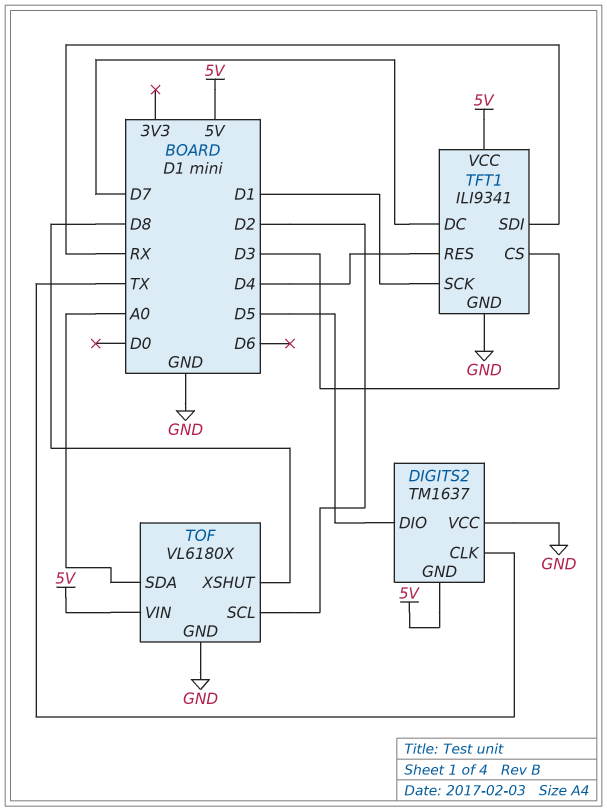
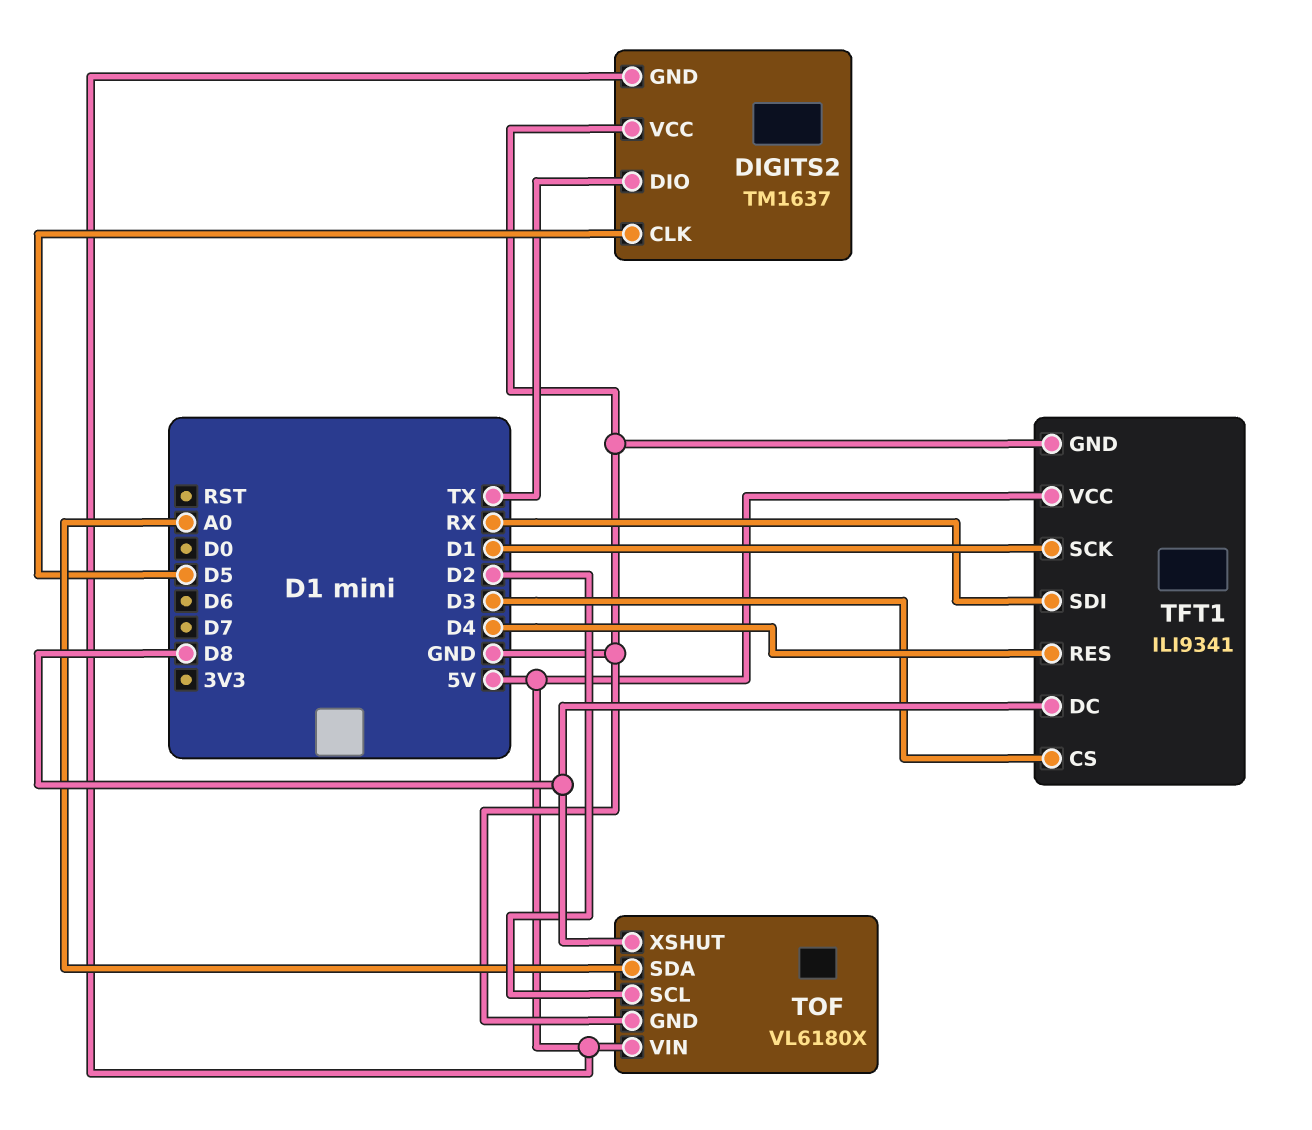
DIGITS2 pin CLK: TX -> D5
DIGITS2 pin DIO: D5 -> TX
TFT1 pin DC: D7 -> D8

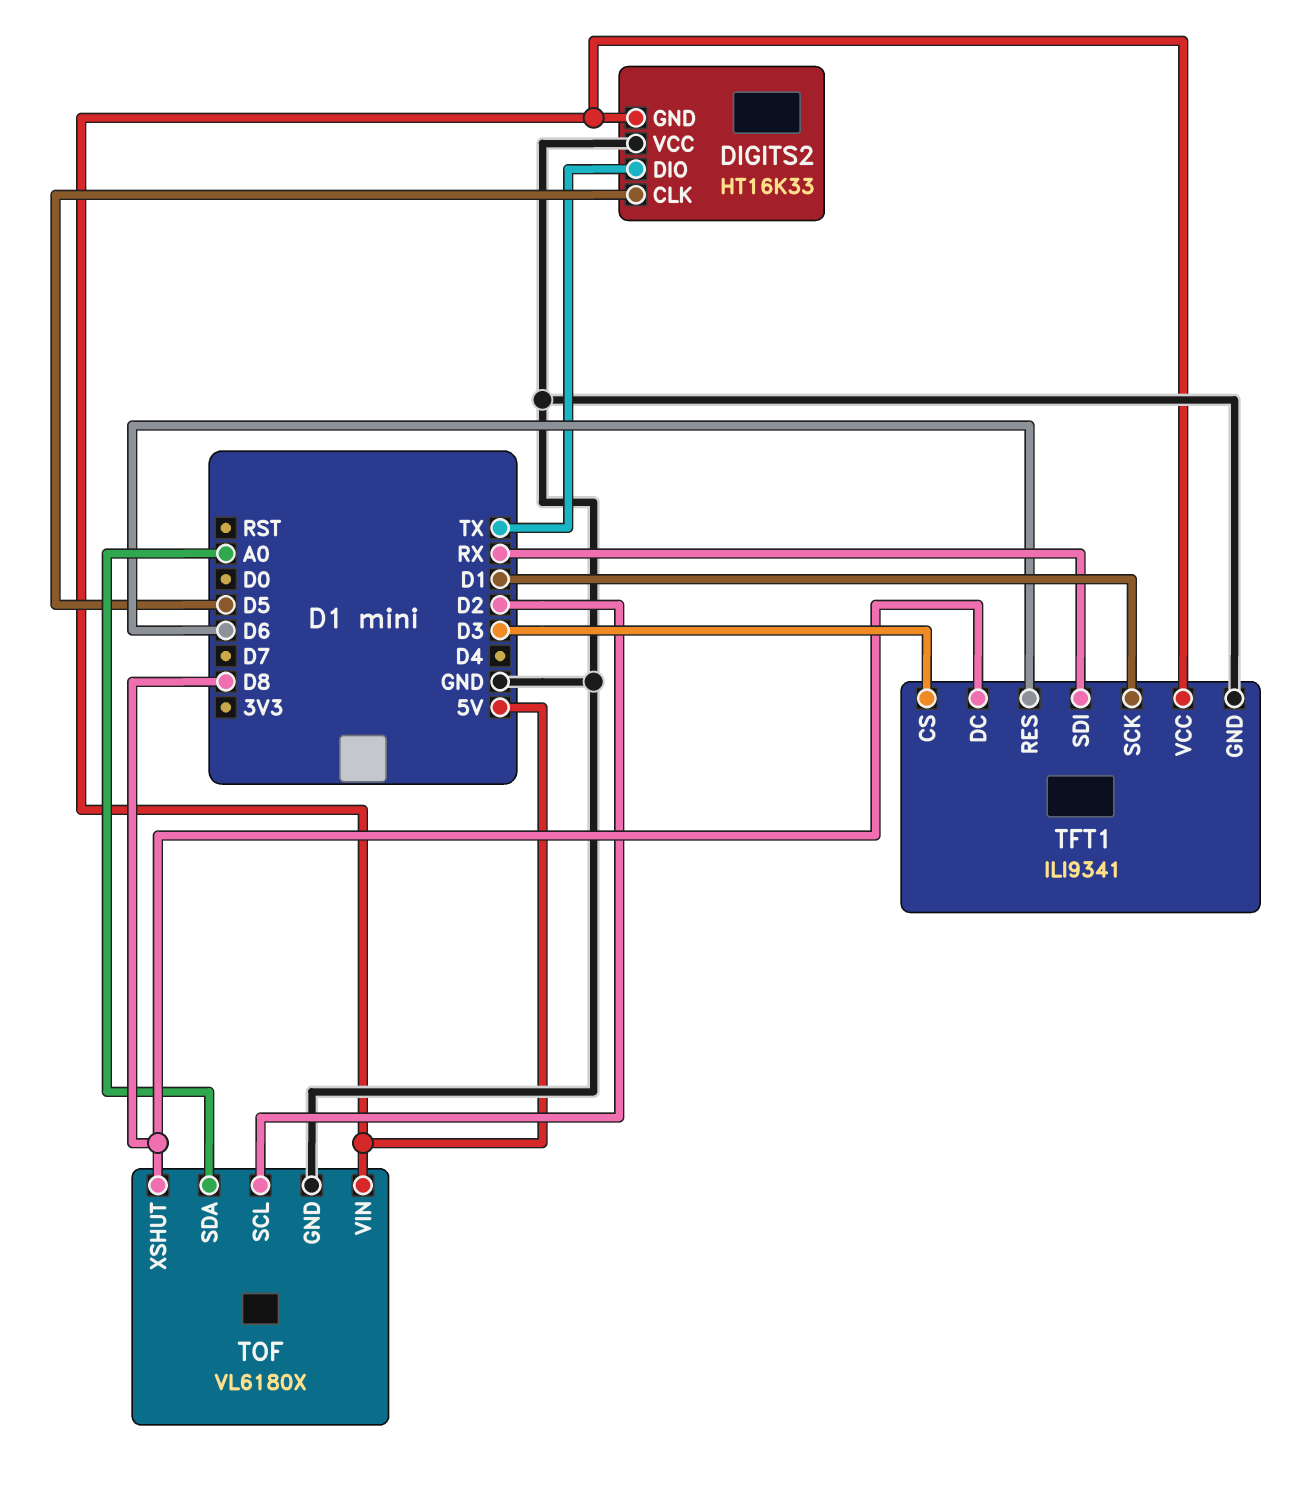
DIGITS2: TM1637 -> HT16K33
TFT1 pin RES: D4 -> D6

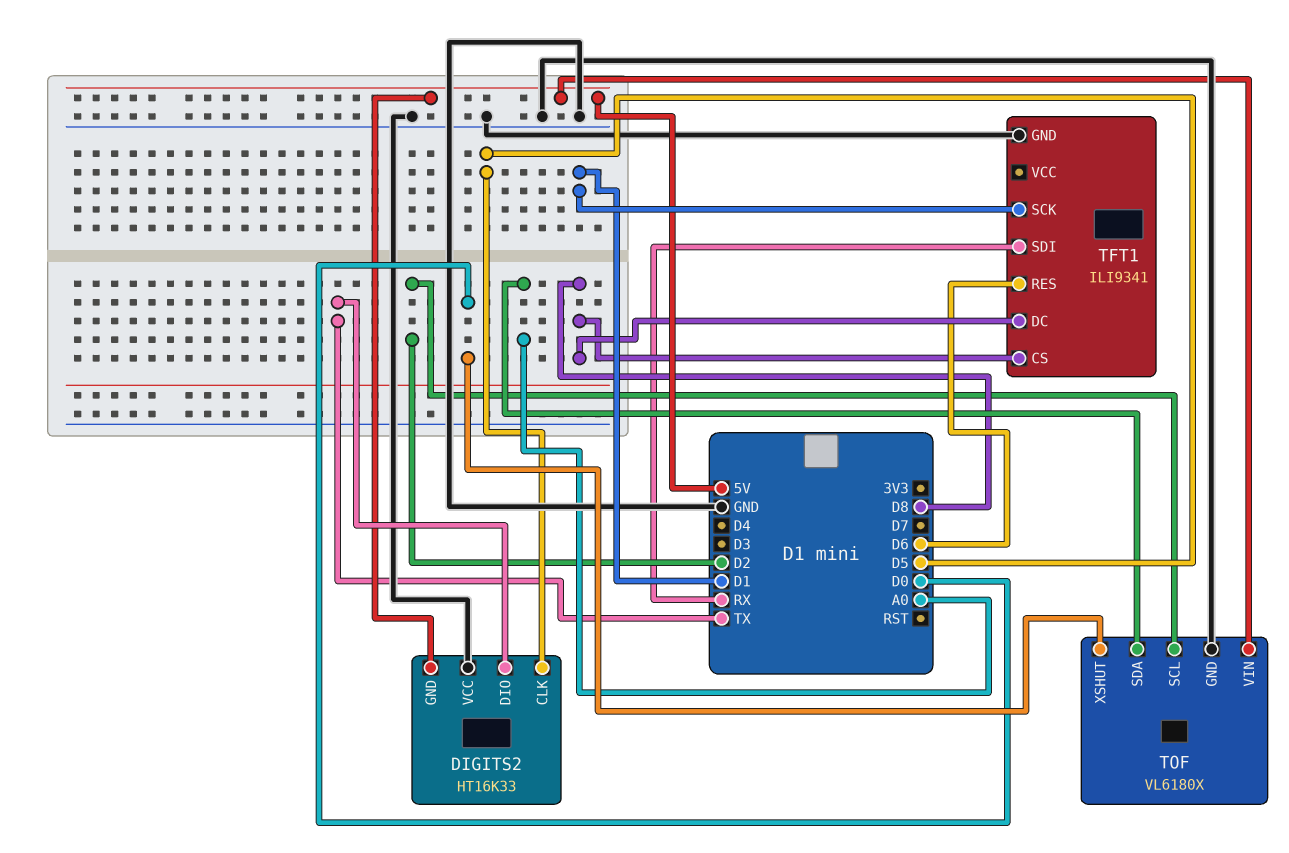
TFT1 pin CS: D3 -> D8
TFT1 pin VCC: 5V -> none
TOF pin XSHUT: D8 -> D0

